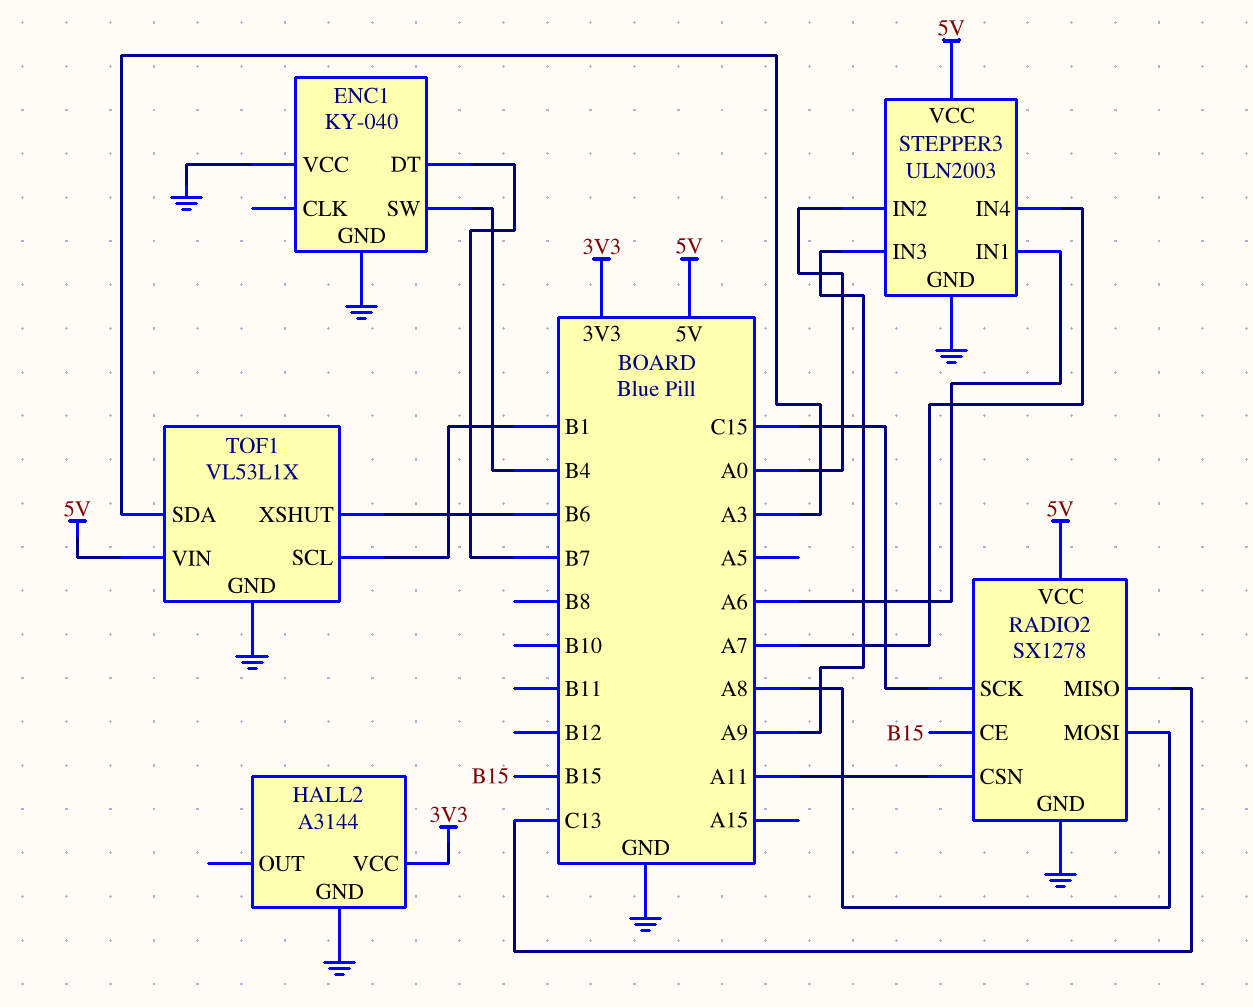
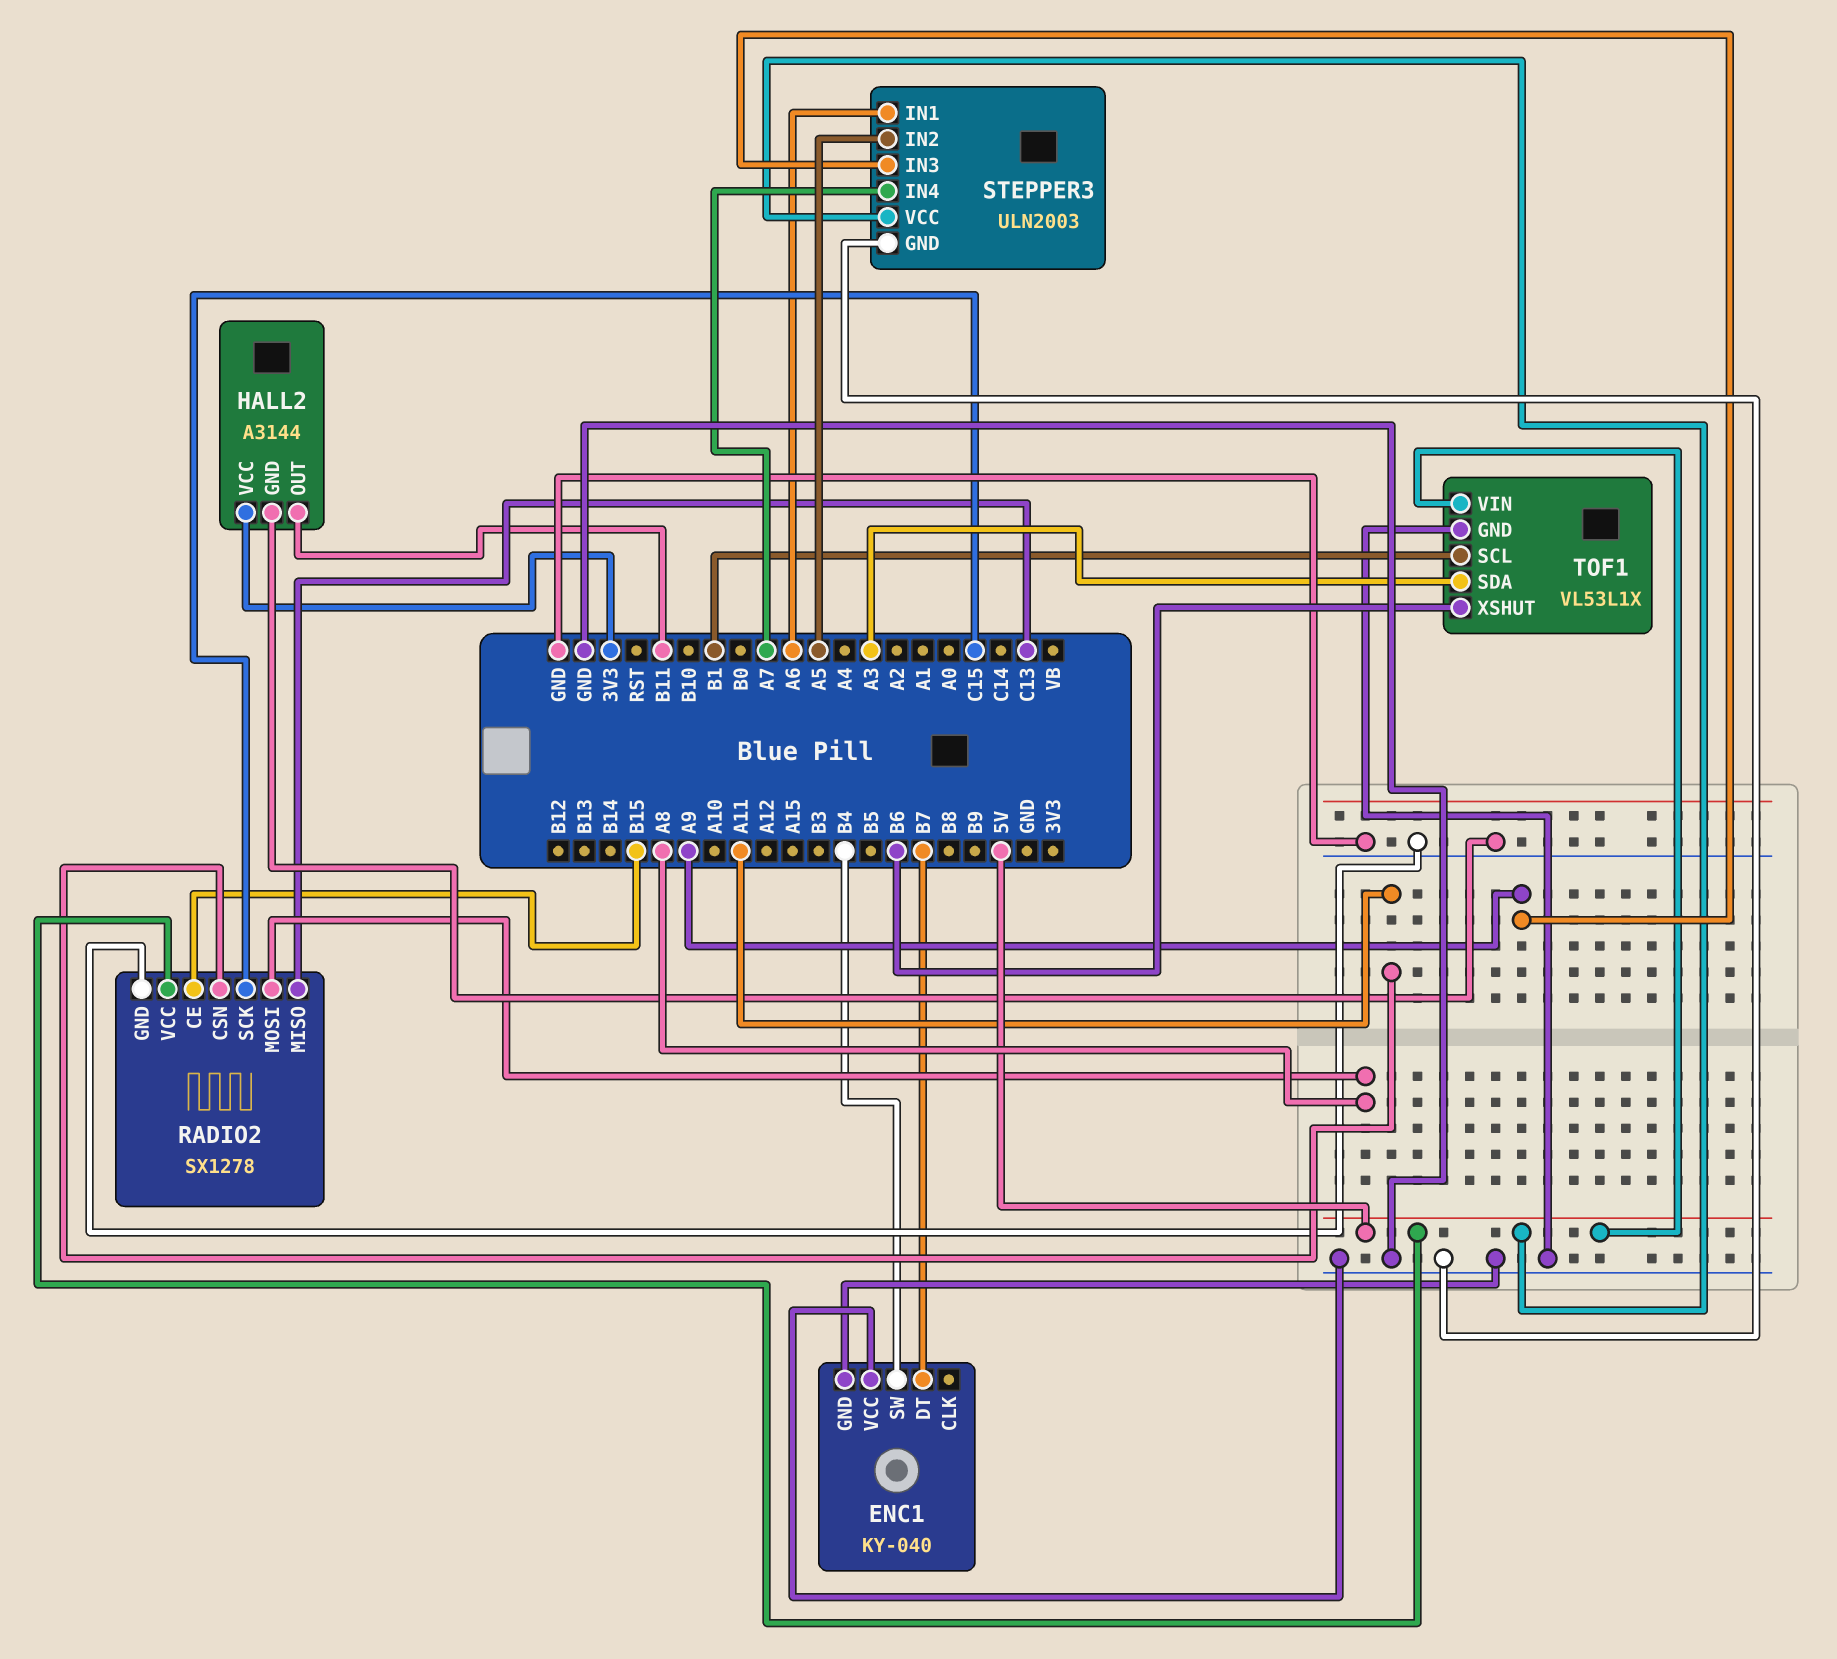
HALL2 pin OUT: none -> B11
STEPPER3 pin IN2: A0 -> A5

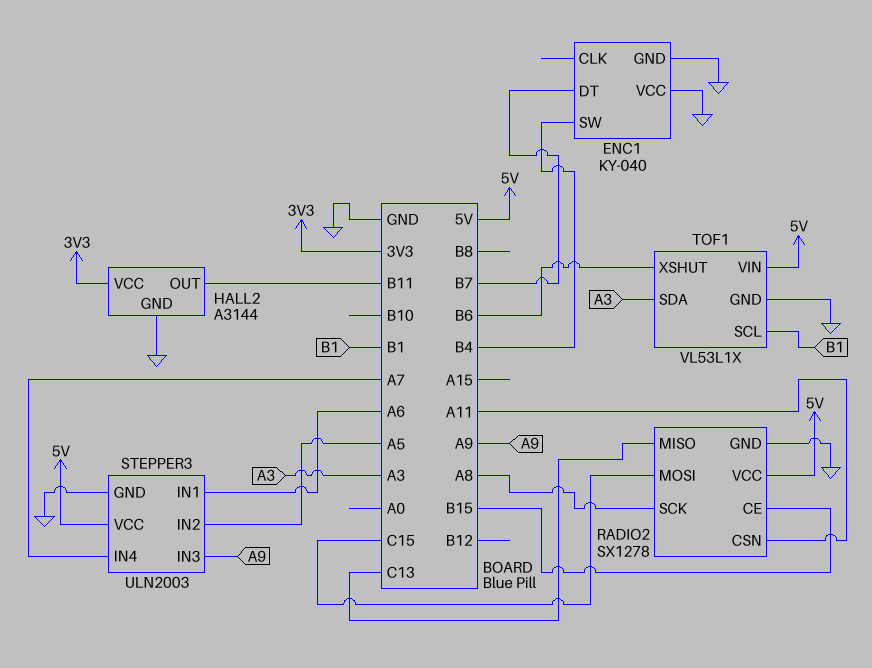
RADIO2 pin MOSI: A8 -> C15
RADIO2 pin SCK: C15 -> A8

